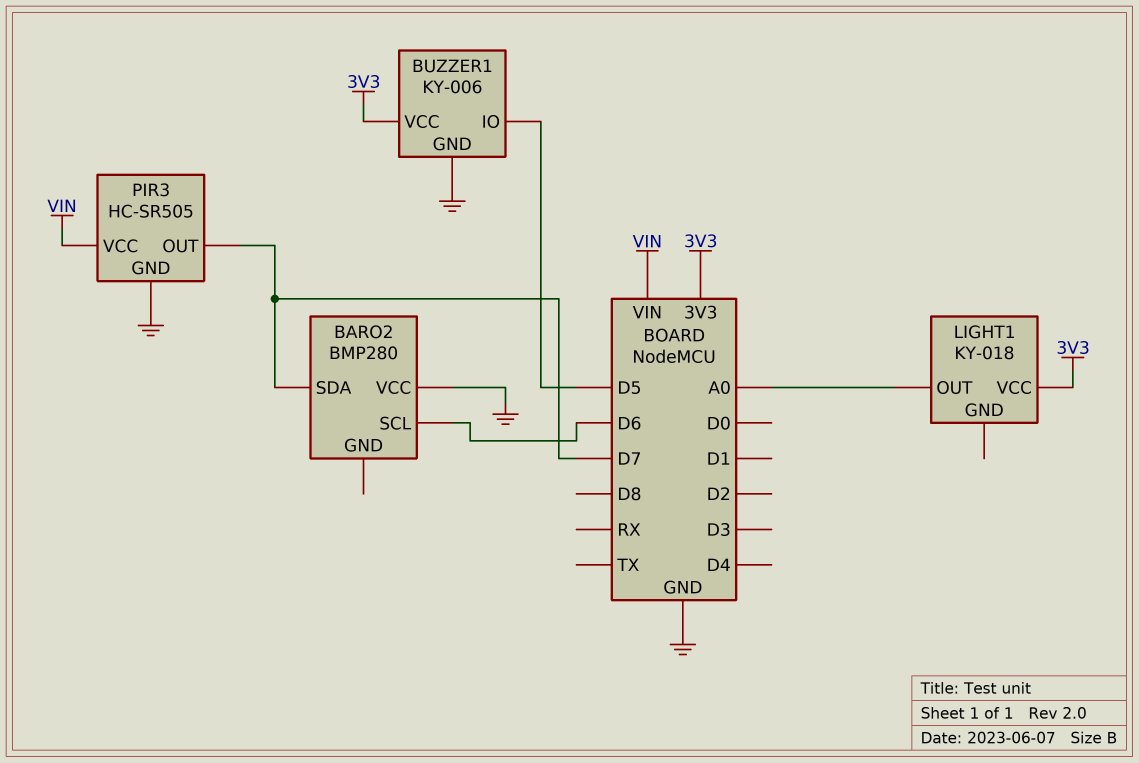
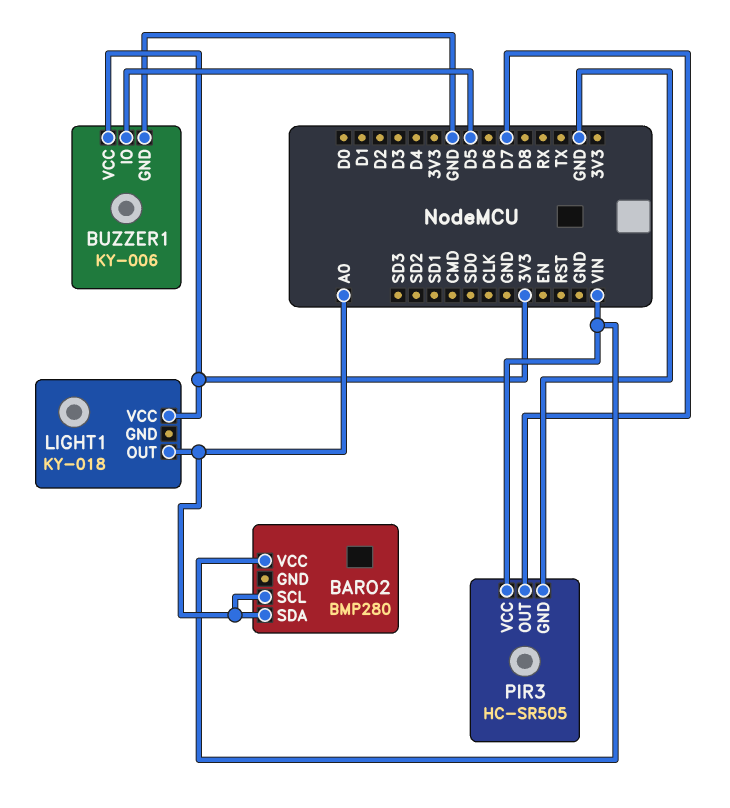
BARO2 pin SCL: D6 -> A0
BARO2 pin SDA: D7 -> A0
BARO2 pin VCC: GND -> VIN

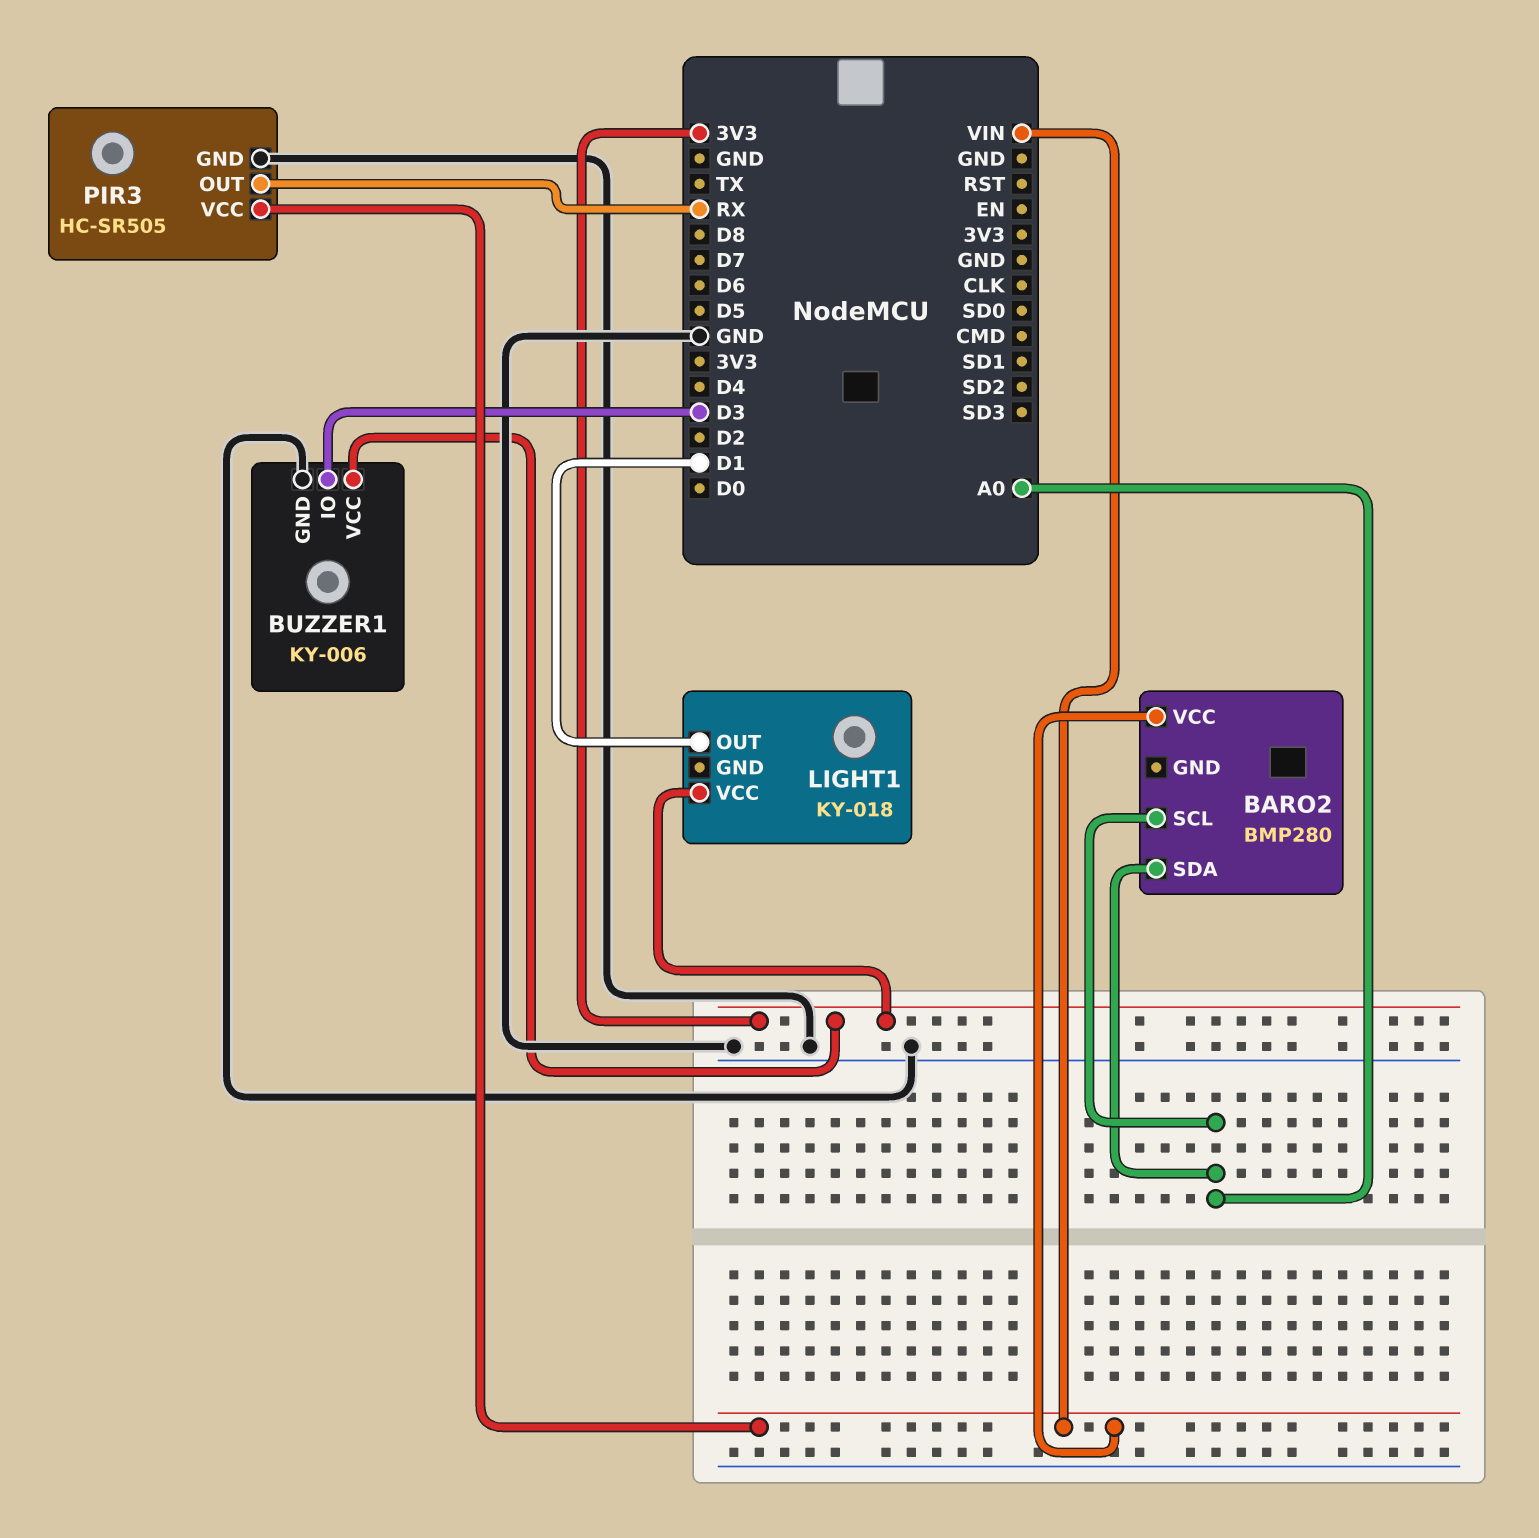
BUZZER1 pin IO: D5 -> D3
LIGHT1 pin OUT: A0 -> D1
PIR3 pin OUT: D7 -> RX

